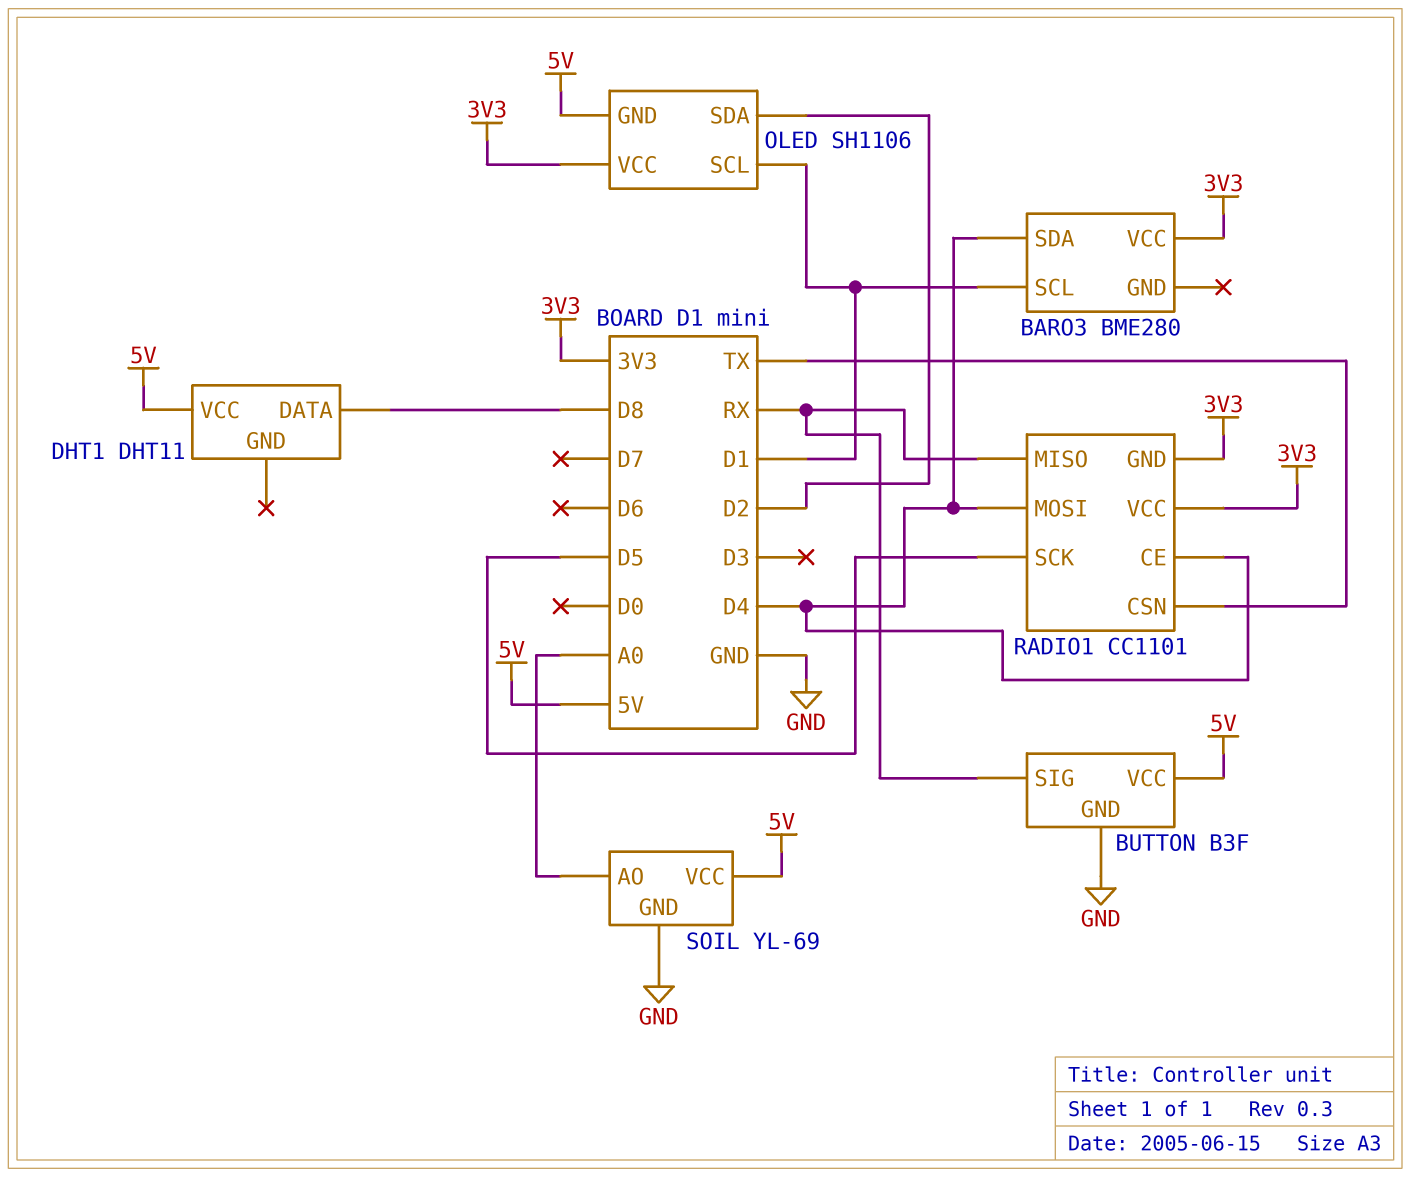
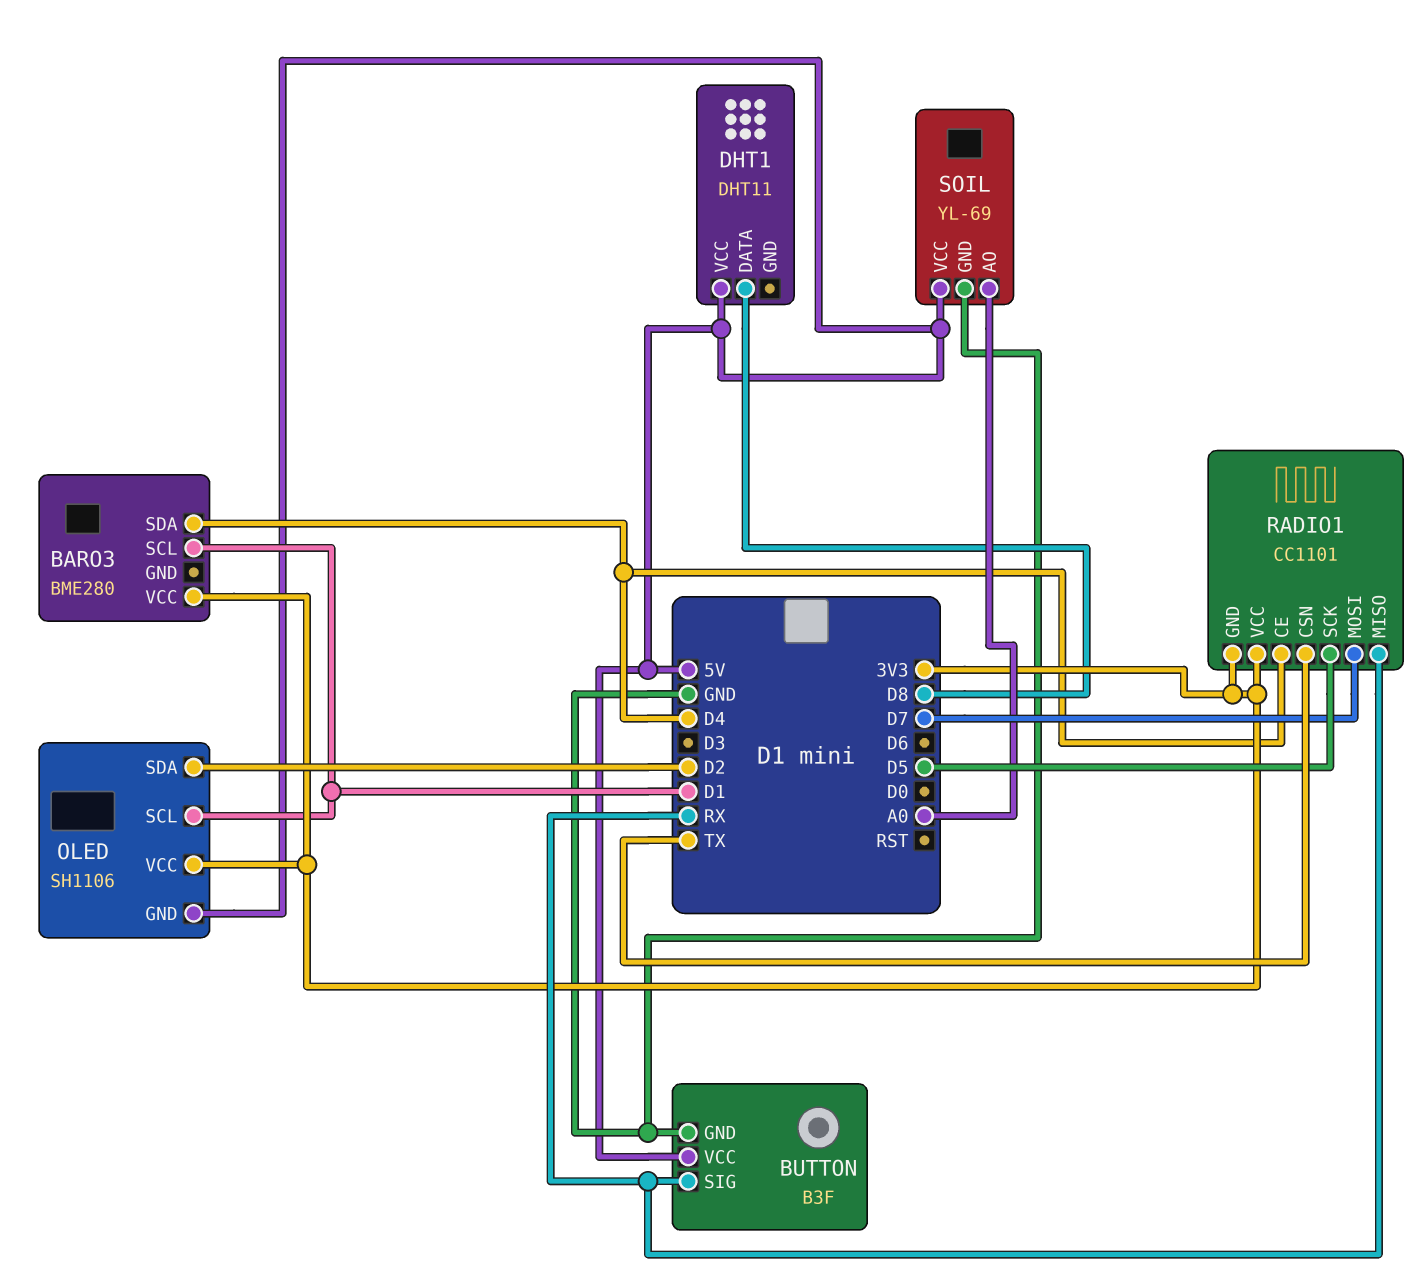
RADIO1 pin MOSI: D4 -> D7

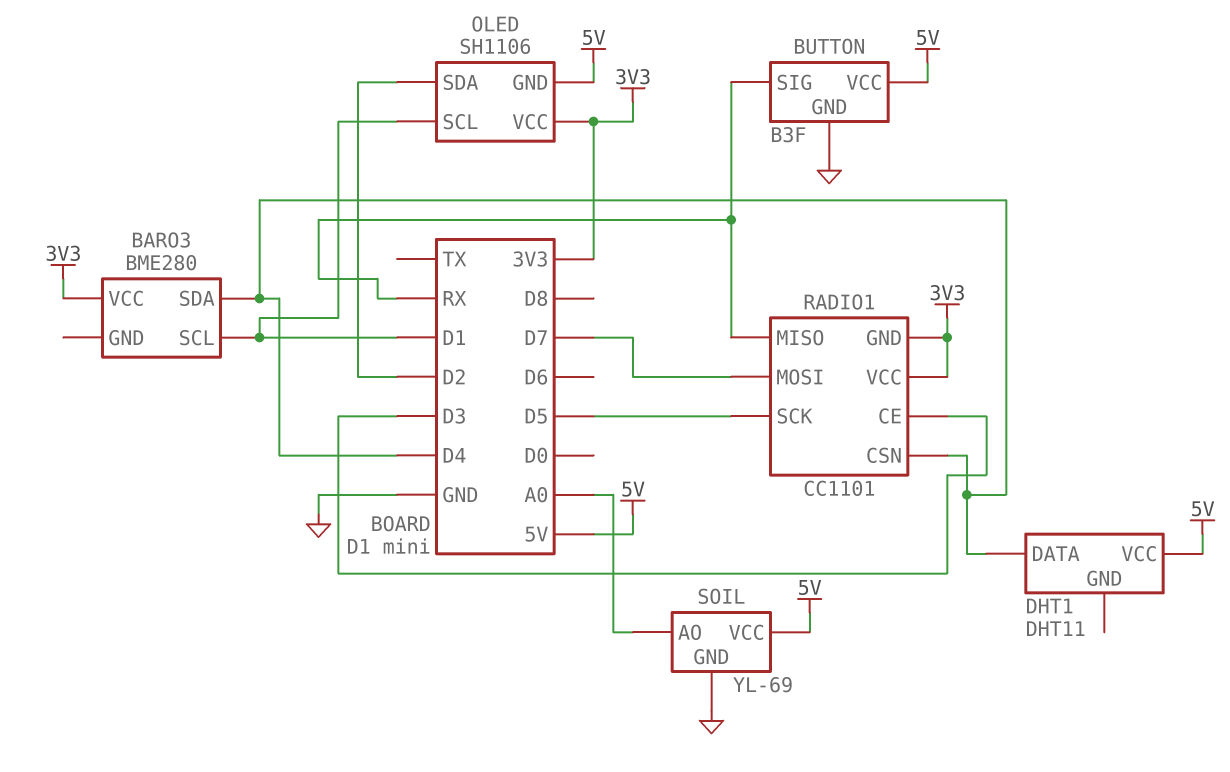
DHT1 pin DATA: D8 -> D4
RADIO1 pin CE: D4 -> D3
RADIO1 pin CSN: TX -> D4

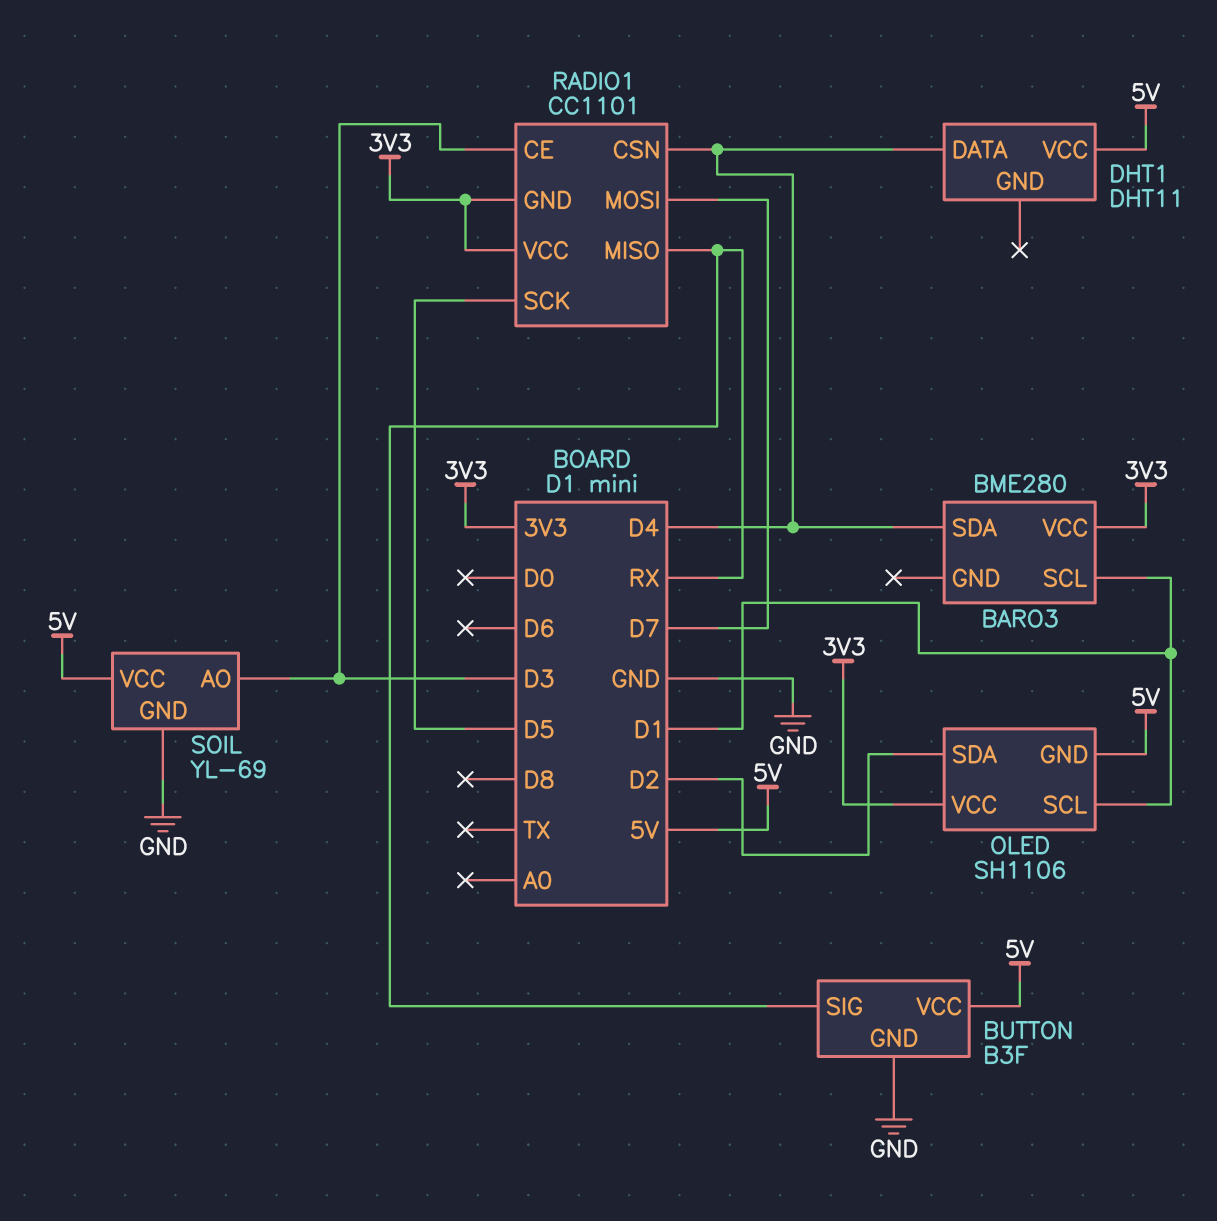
SOIL pin AO: A0 -> D3

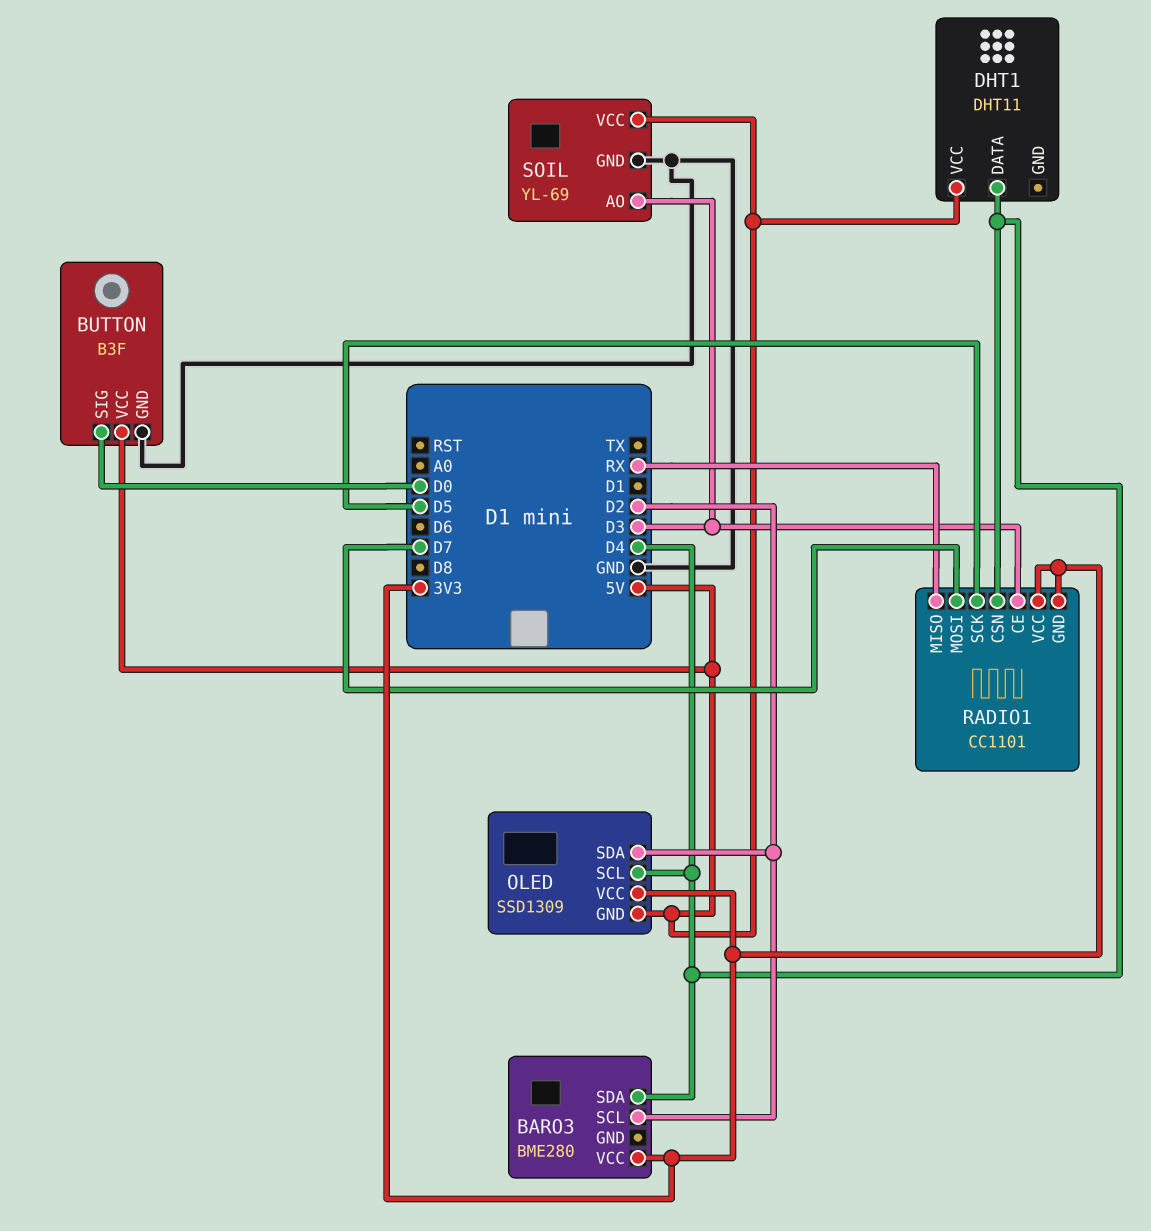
BARO3 pin SCL: D1 -> D2
BUTTON pin SIG: RX -> D0
OLED: SH1106 -> SSD1309
OLED pin SCL: D1 -> D4

